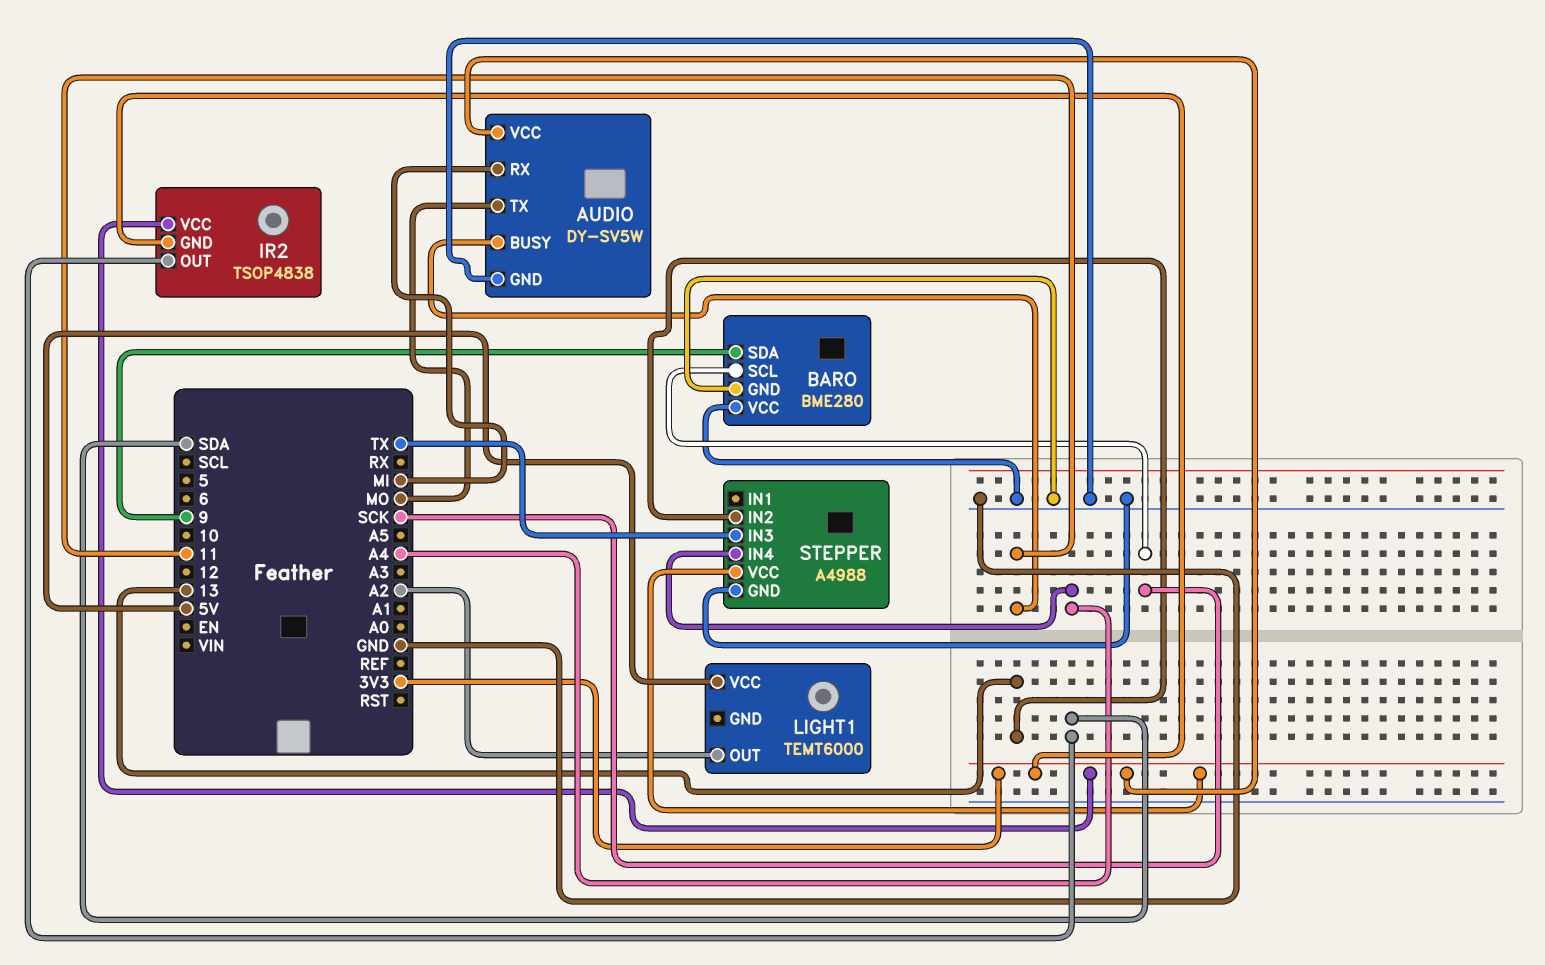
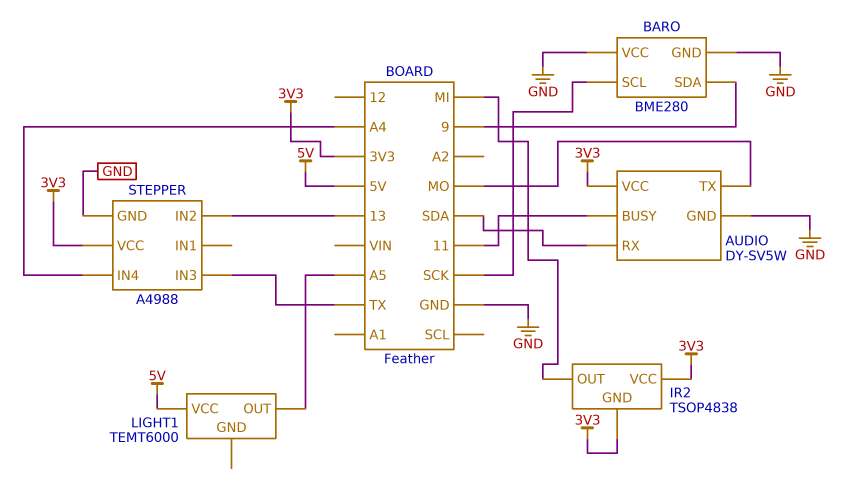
AUDIO pin RX: MI -> SDA
IR2 pin OUT: SDA -> MI
LIGHT1 pin OUT: A2 -> A5

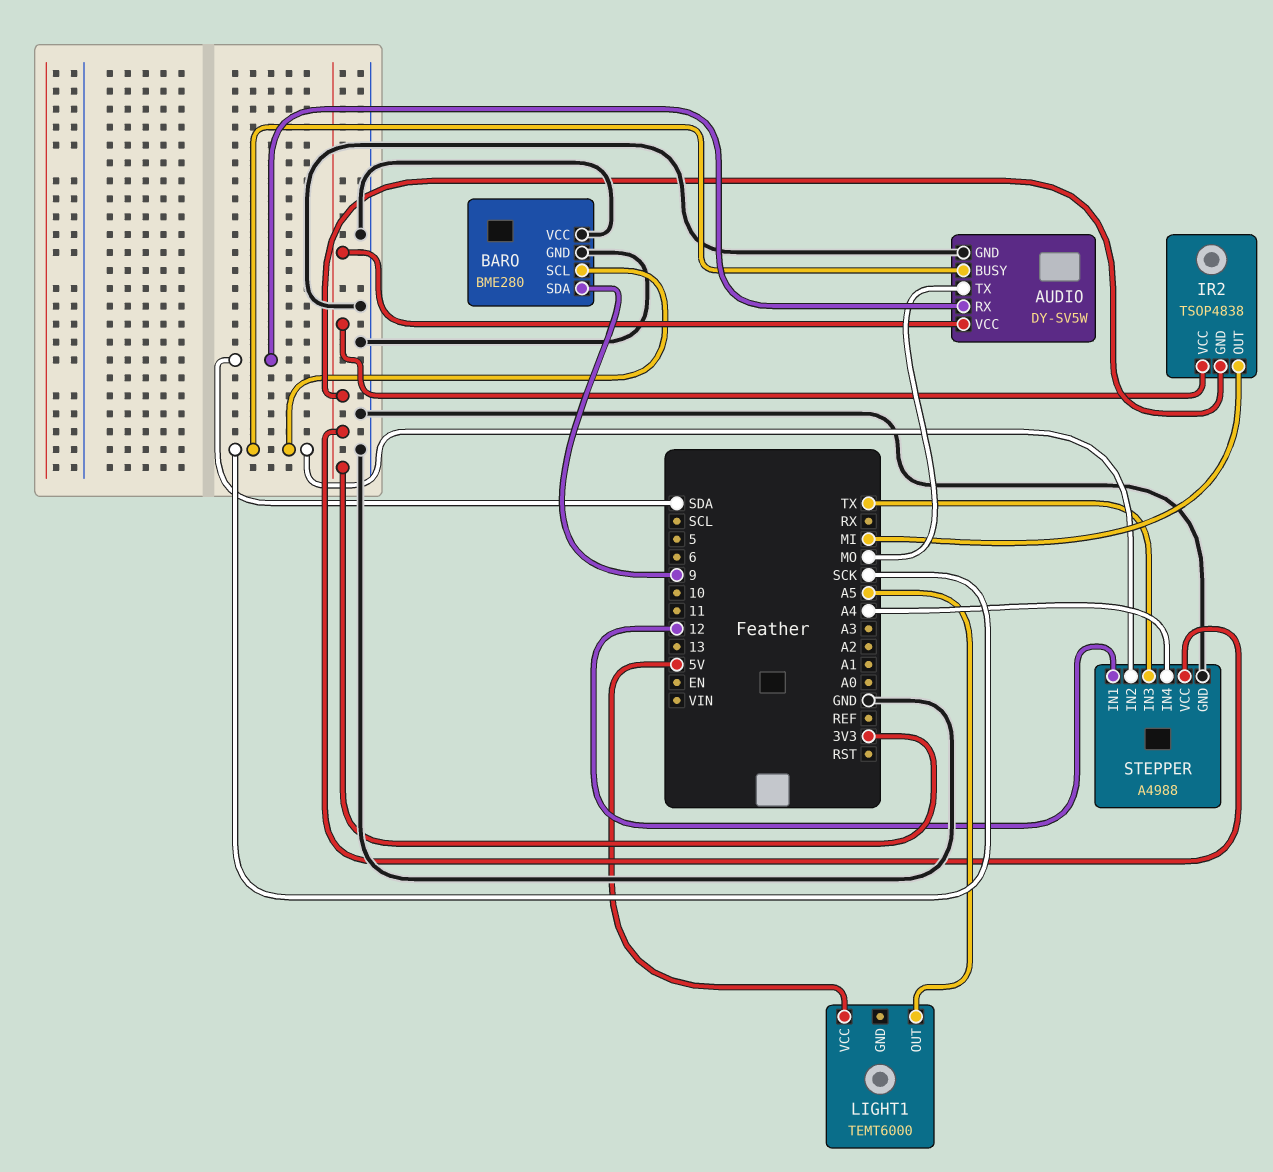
AUDIO pin BUSY: 11 -> SCK
STEPPER pin IN1: none -> 12
STEPPER pin IN2: 13 -> SCK

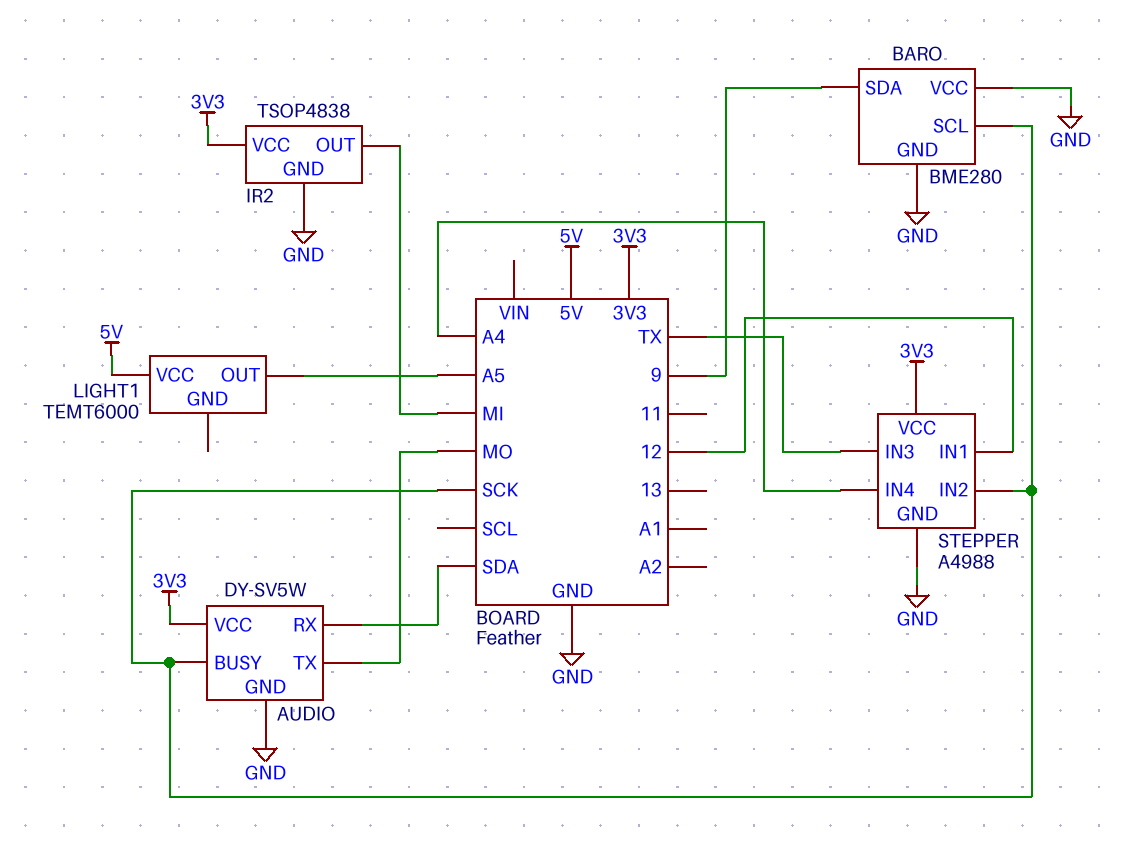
IR2 pin GND: 3V3 -> GND

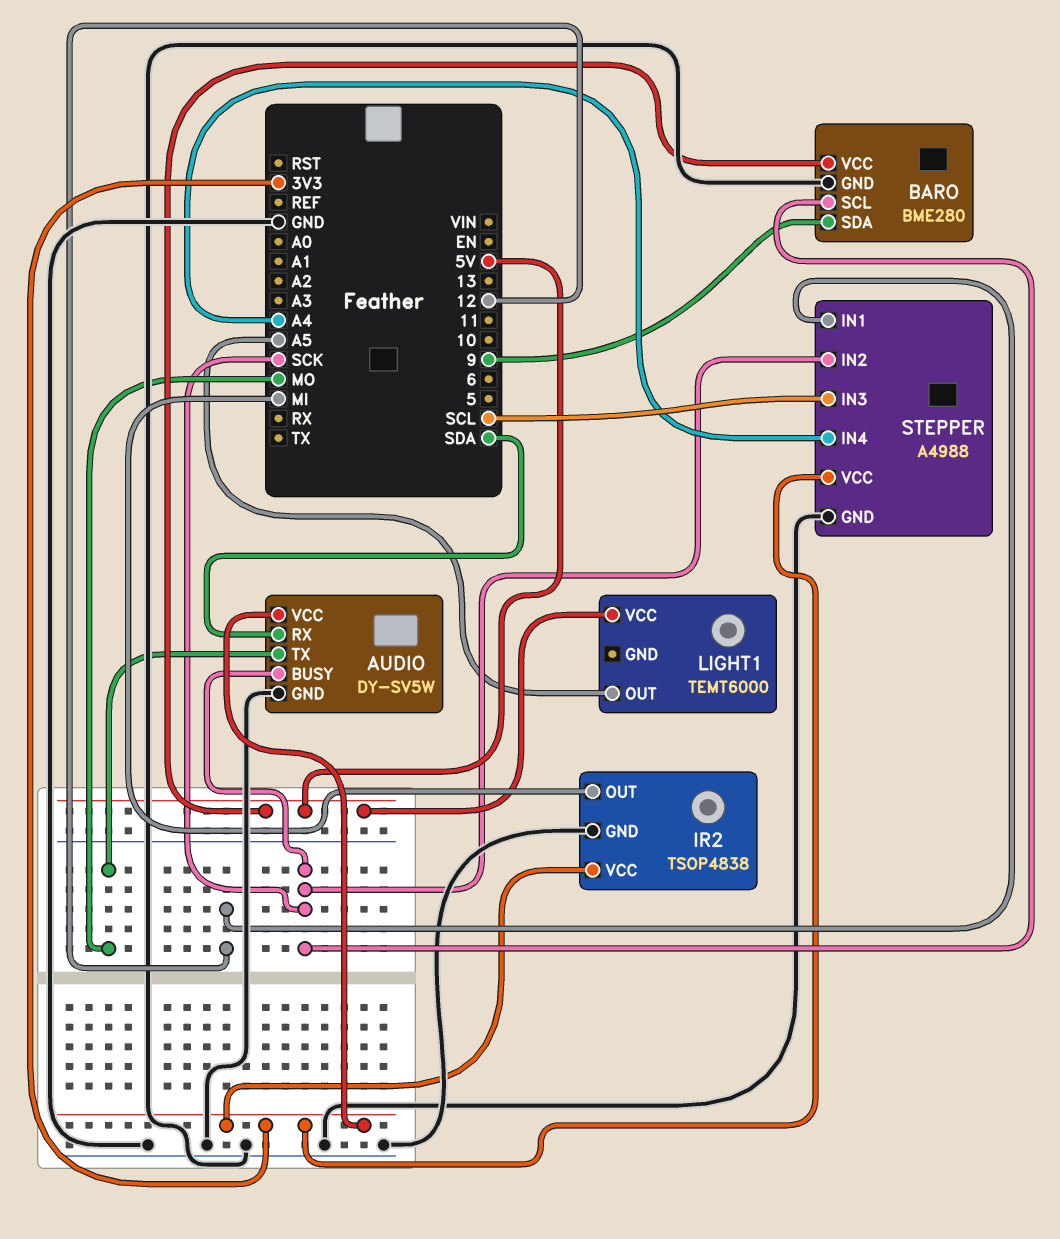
BARO pin VCC: GND -> 5V
STEPPER pin IN3: TX -> SCL

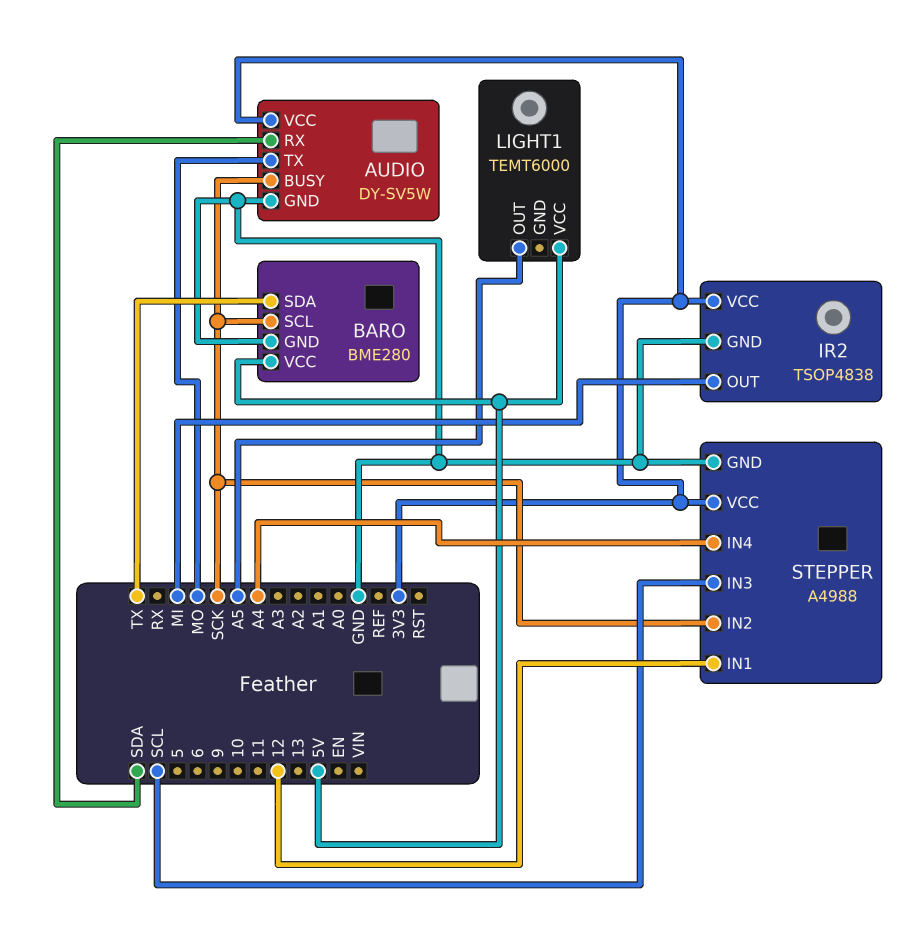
BARO pin SDA: 9 -> TX

